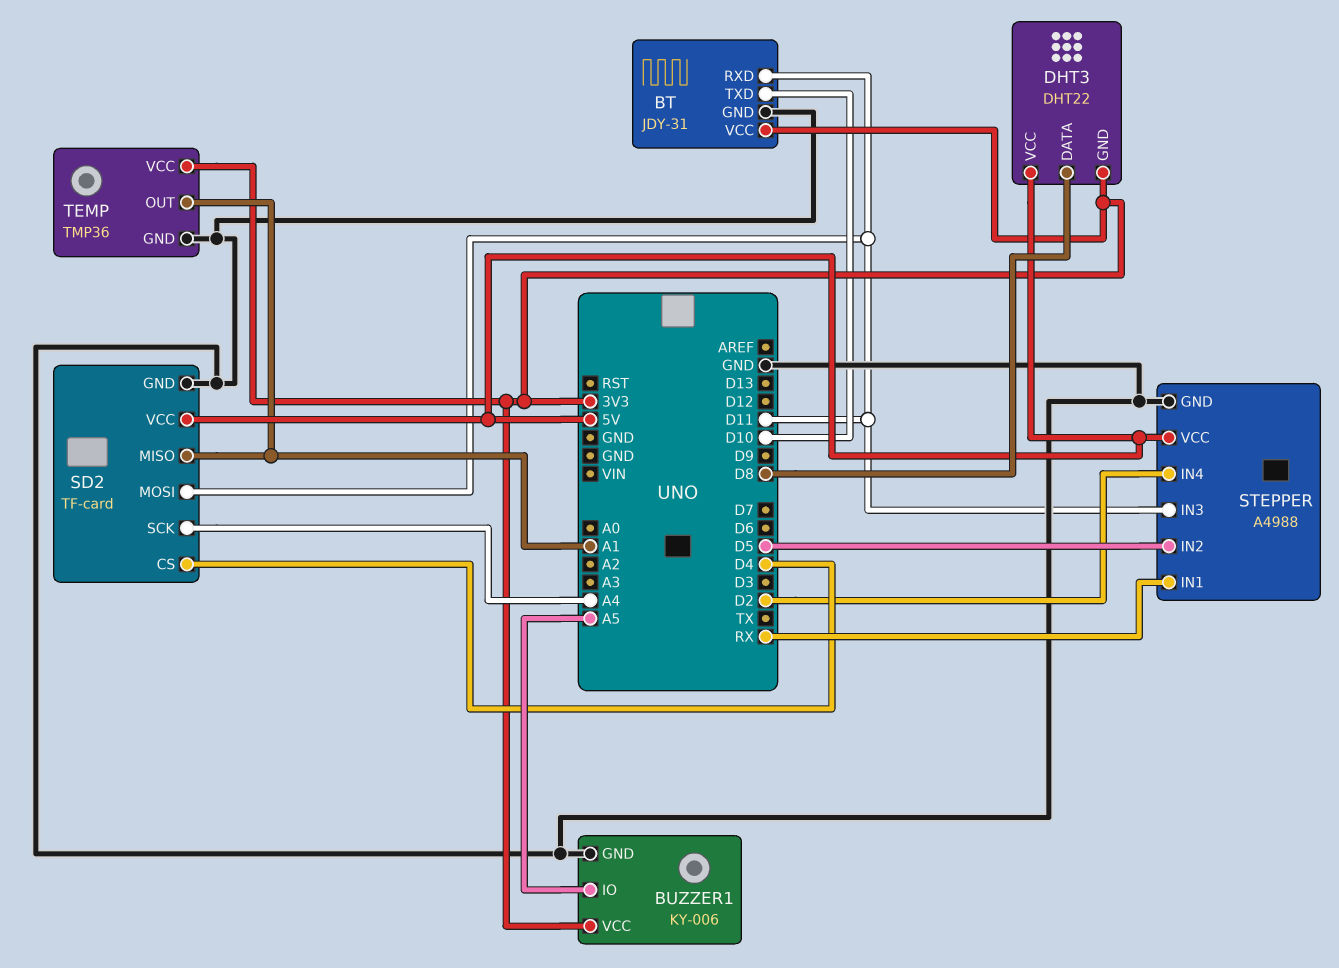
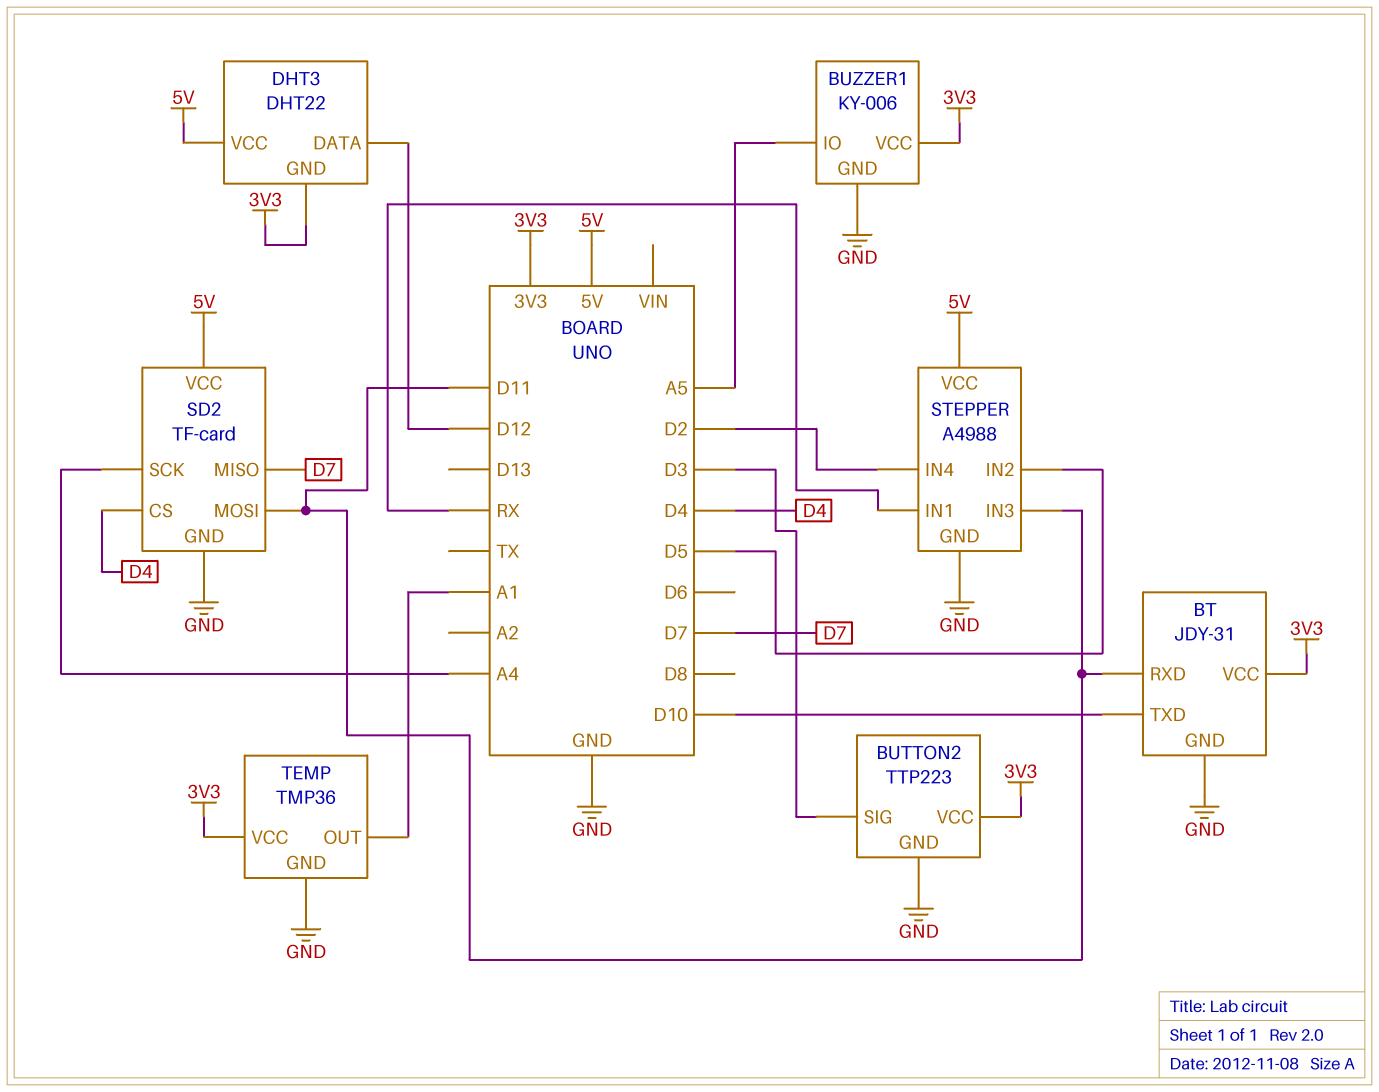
BUTTON2: none -> TTP223
BUTTON2 pin GND: none -> GND
BUTTON2 pin SIG: none -> D3
BUTTON2 pin VCC: none -> 3V3
DHT3 pin DATA: D8 -> D12
SD2 pin MISO: A1 -> D7

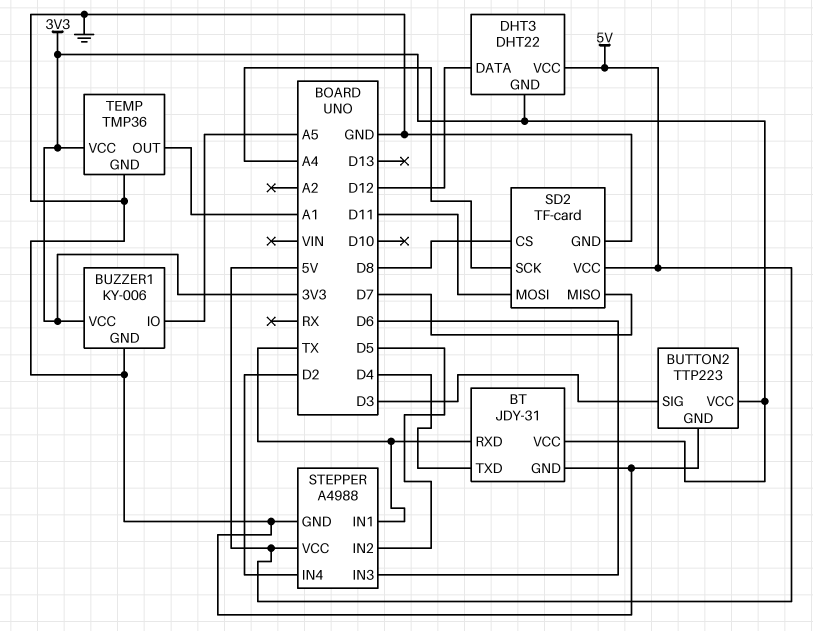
BT pin RXD: D11 -> TX
BT pin TXD: D10 -> D4
SD2 pin CS: D4 -> D8
STEPPER pin IN1: RX -> TX
STEPPER pin IN3: D11 -> D6

